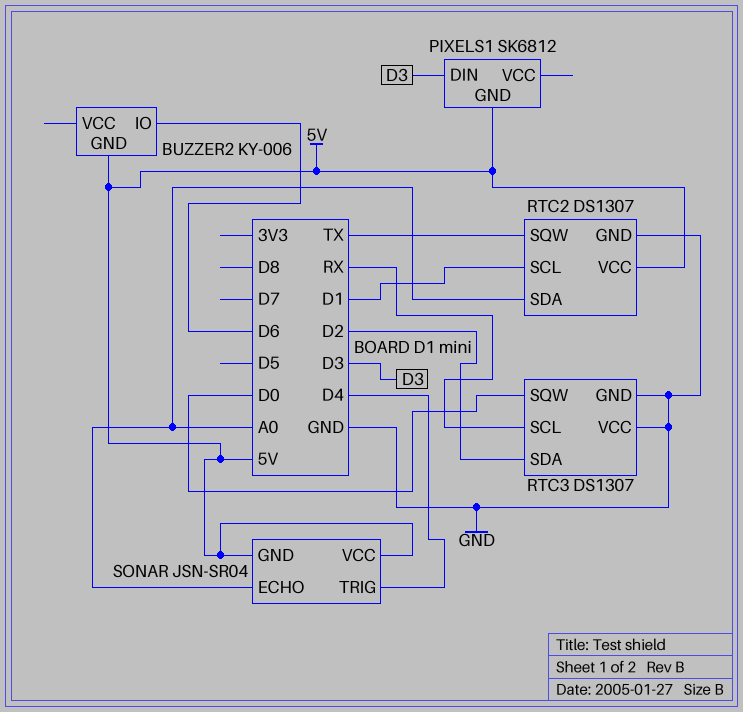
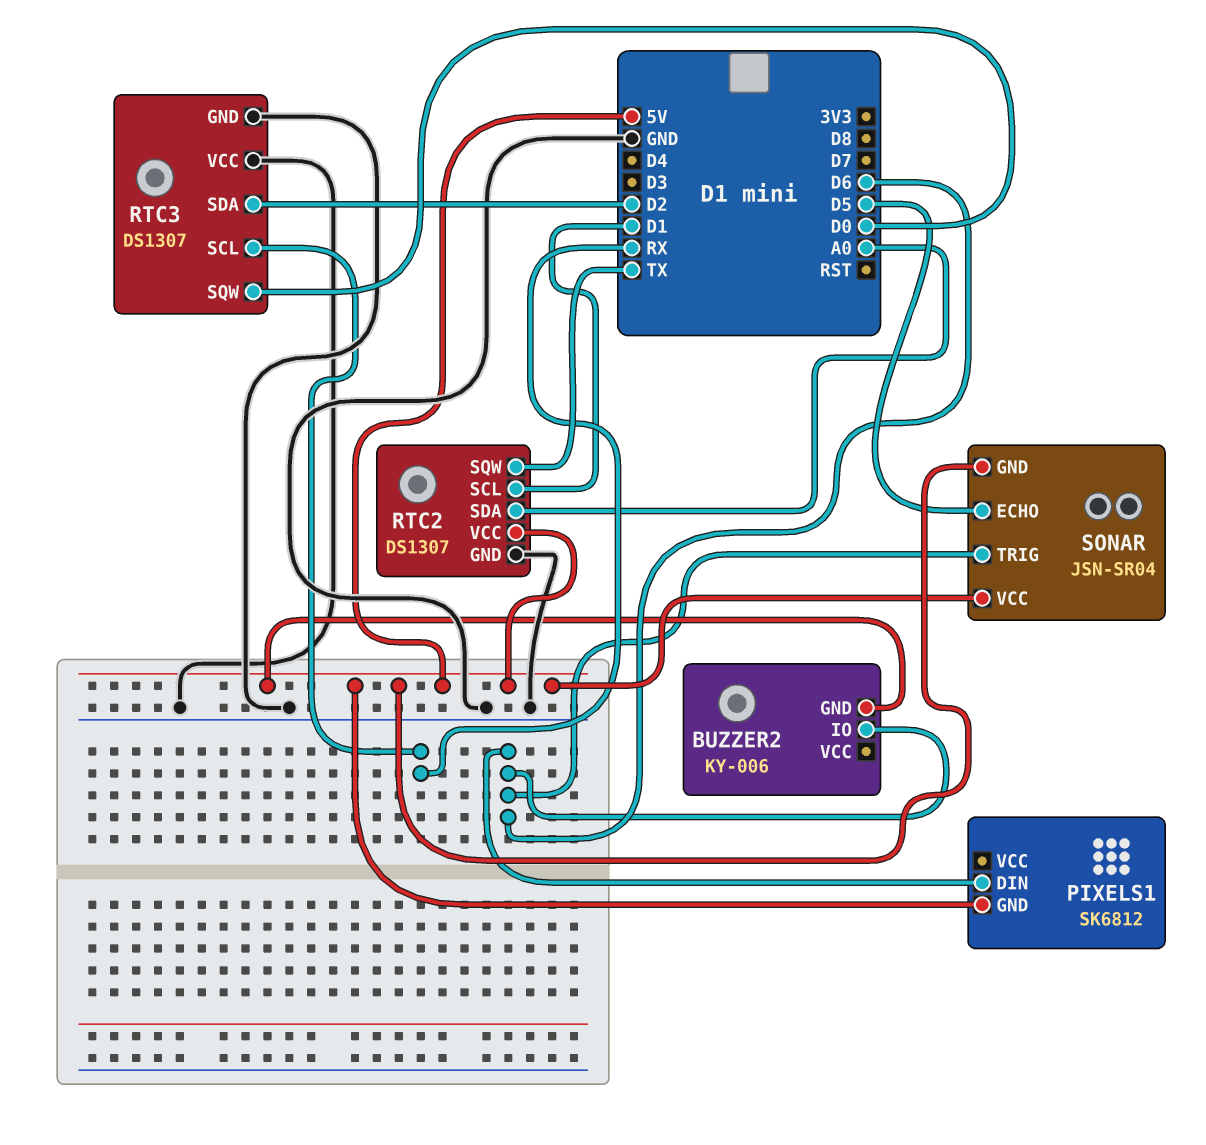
PIXELS1 pin DIN: D3 -> D6
SONAR pin ECHO: A0 -> D5
SONAR pin TRIG: D4 -> D6

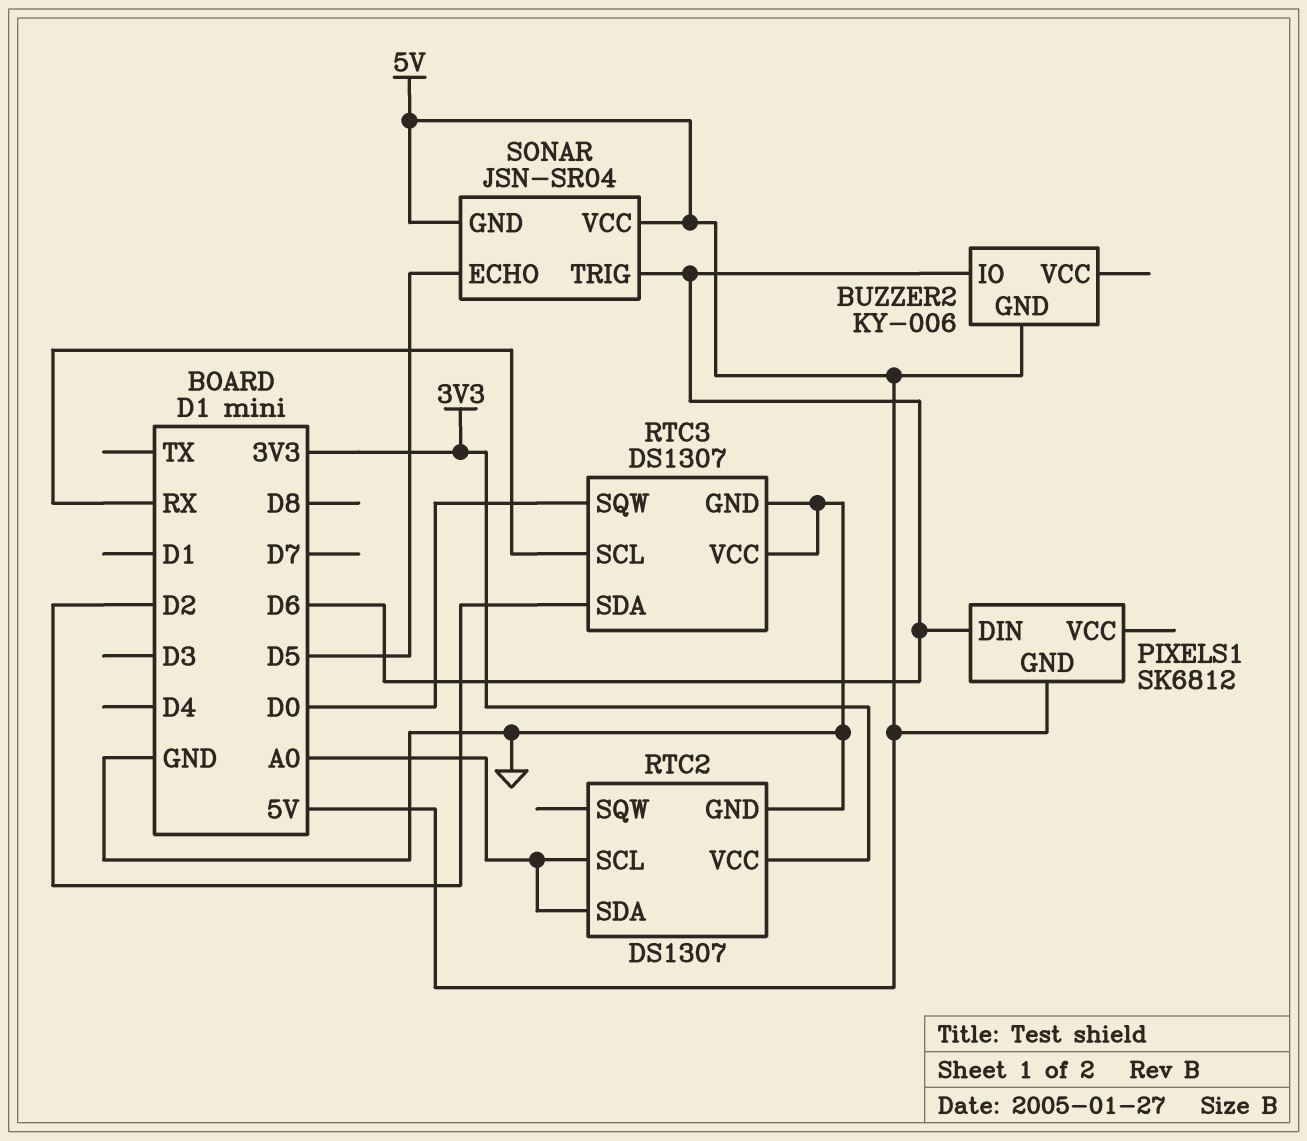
RTC2 pin SCL: D1 -> A0
RTC2 pin SQW: TX -> none
RTC2 pin VCC: 5V -> 3V3

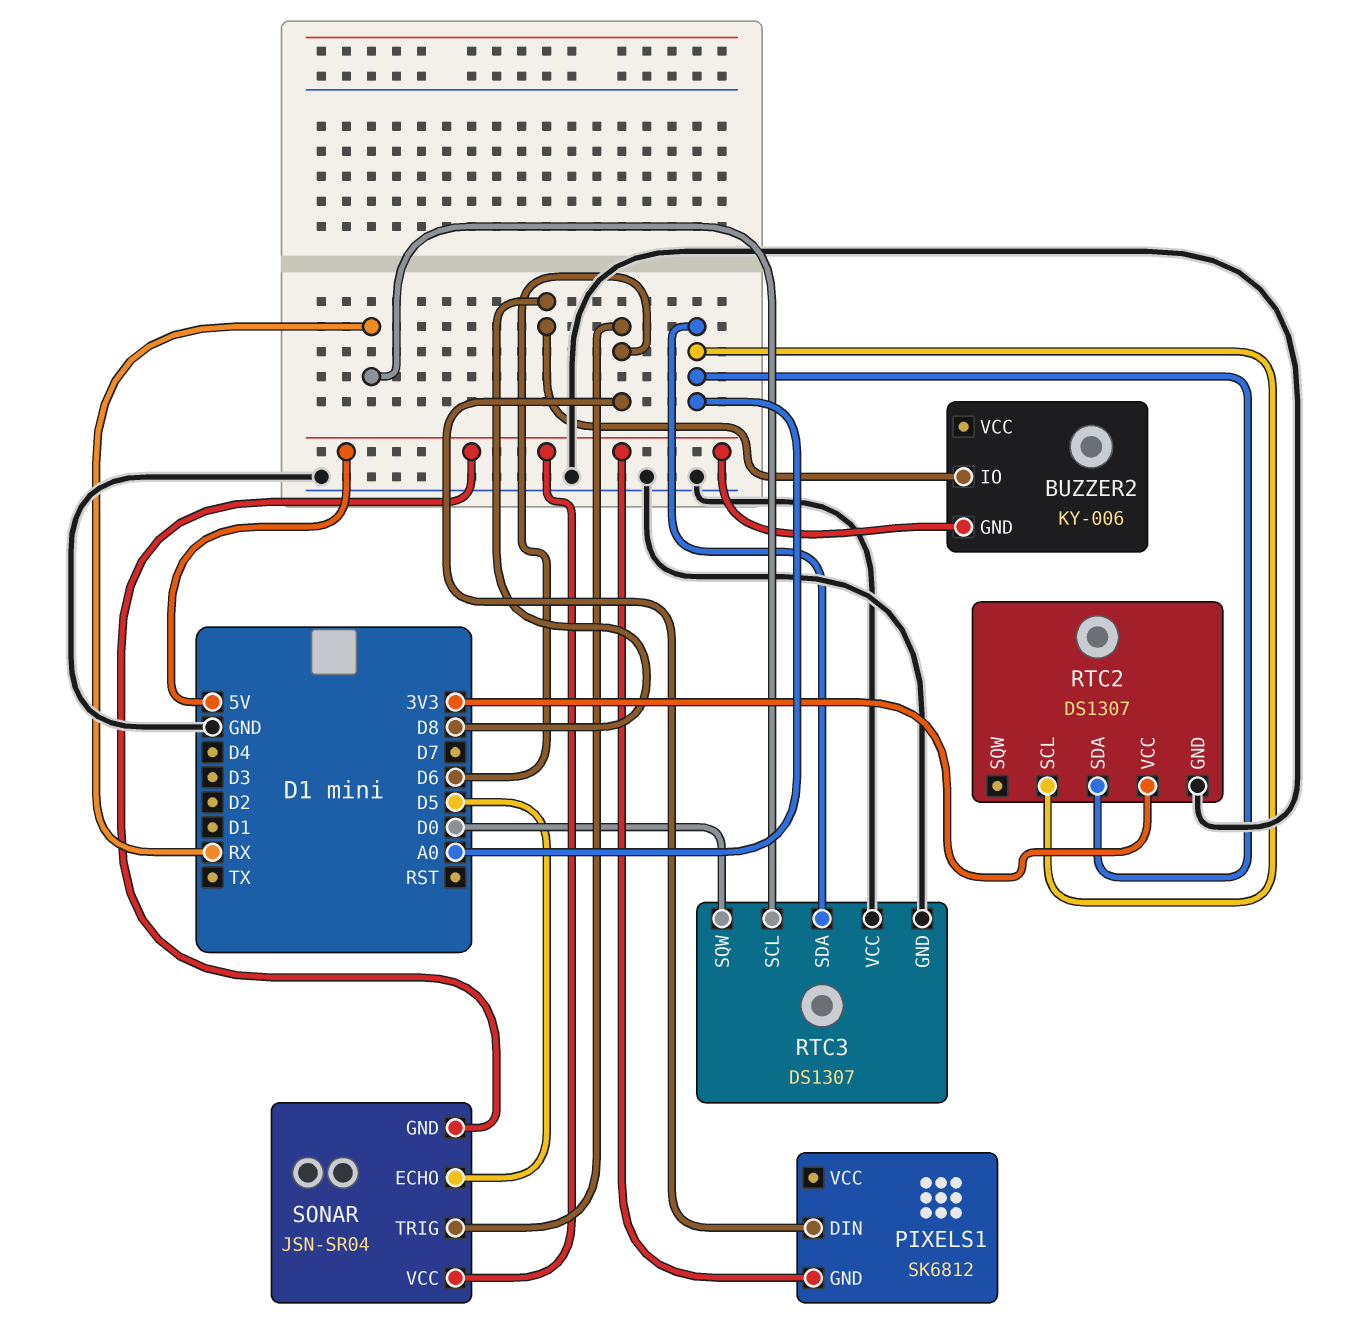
BUZZER2 pin IO: D6 -> D8
RTC3 pin SDA: D2 -> A0

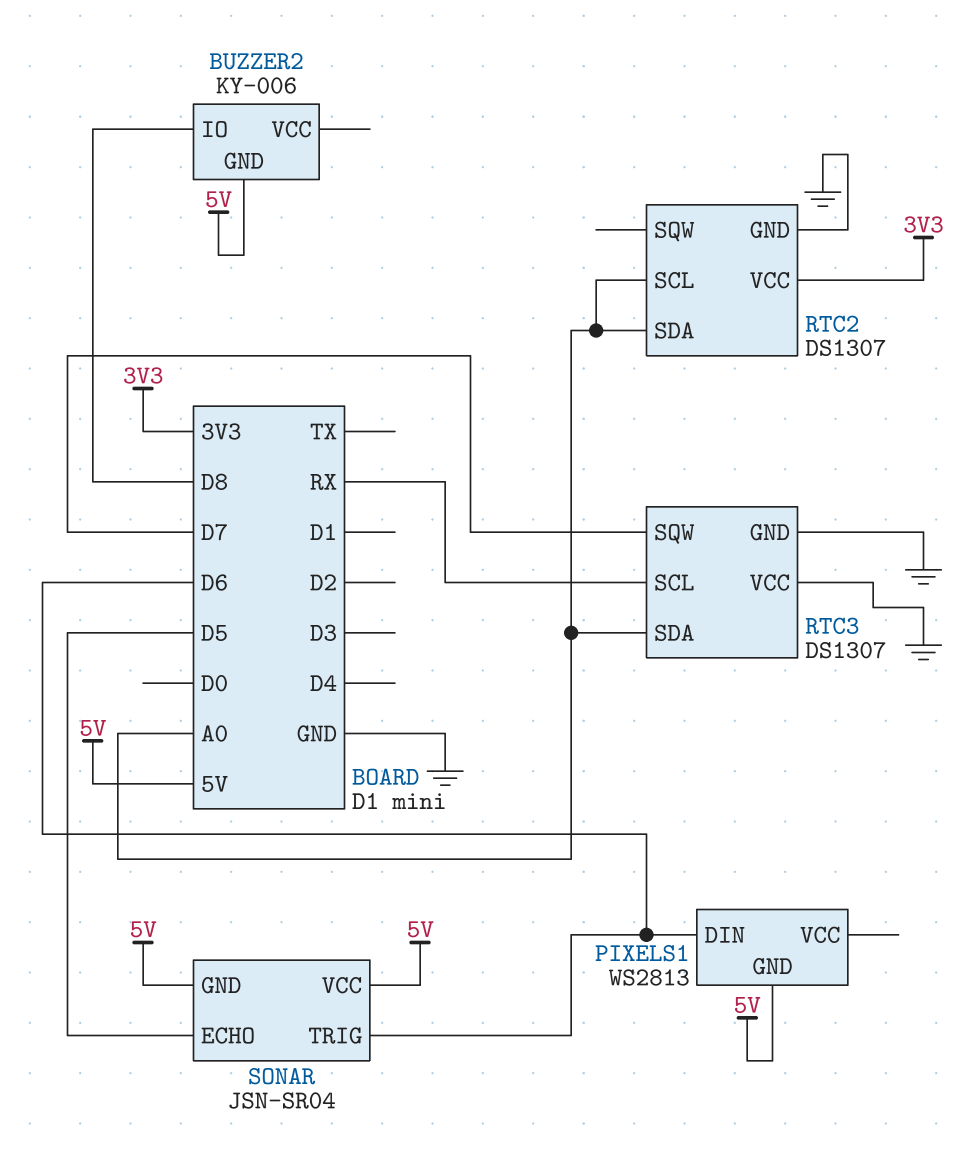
PIXELS1: SK6812 -> WS2813
RTC3 pin SQW: D0 -> D7

